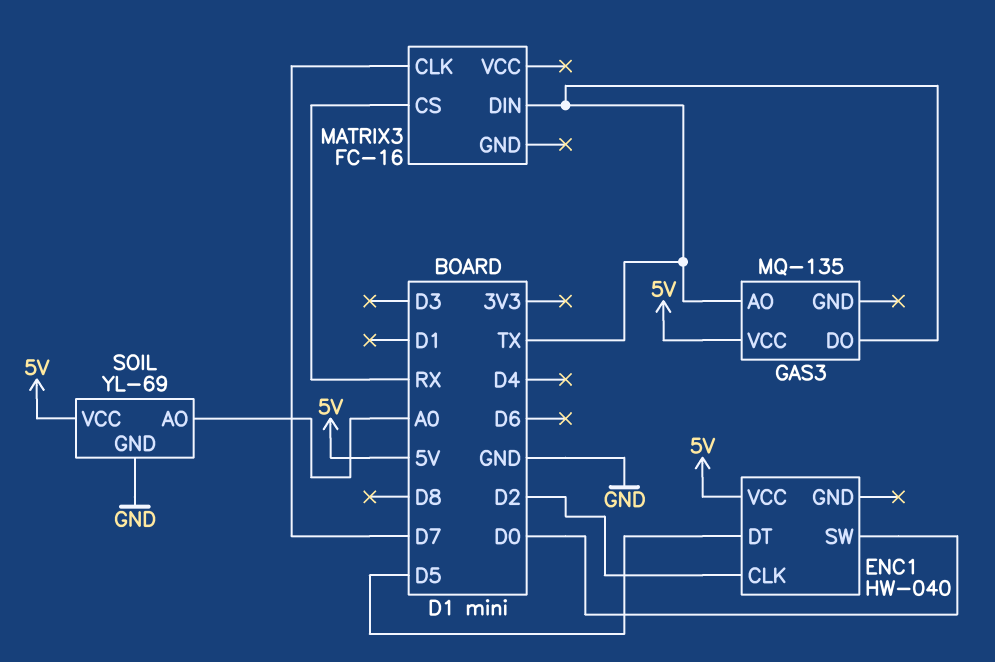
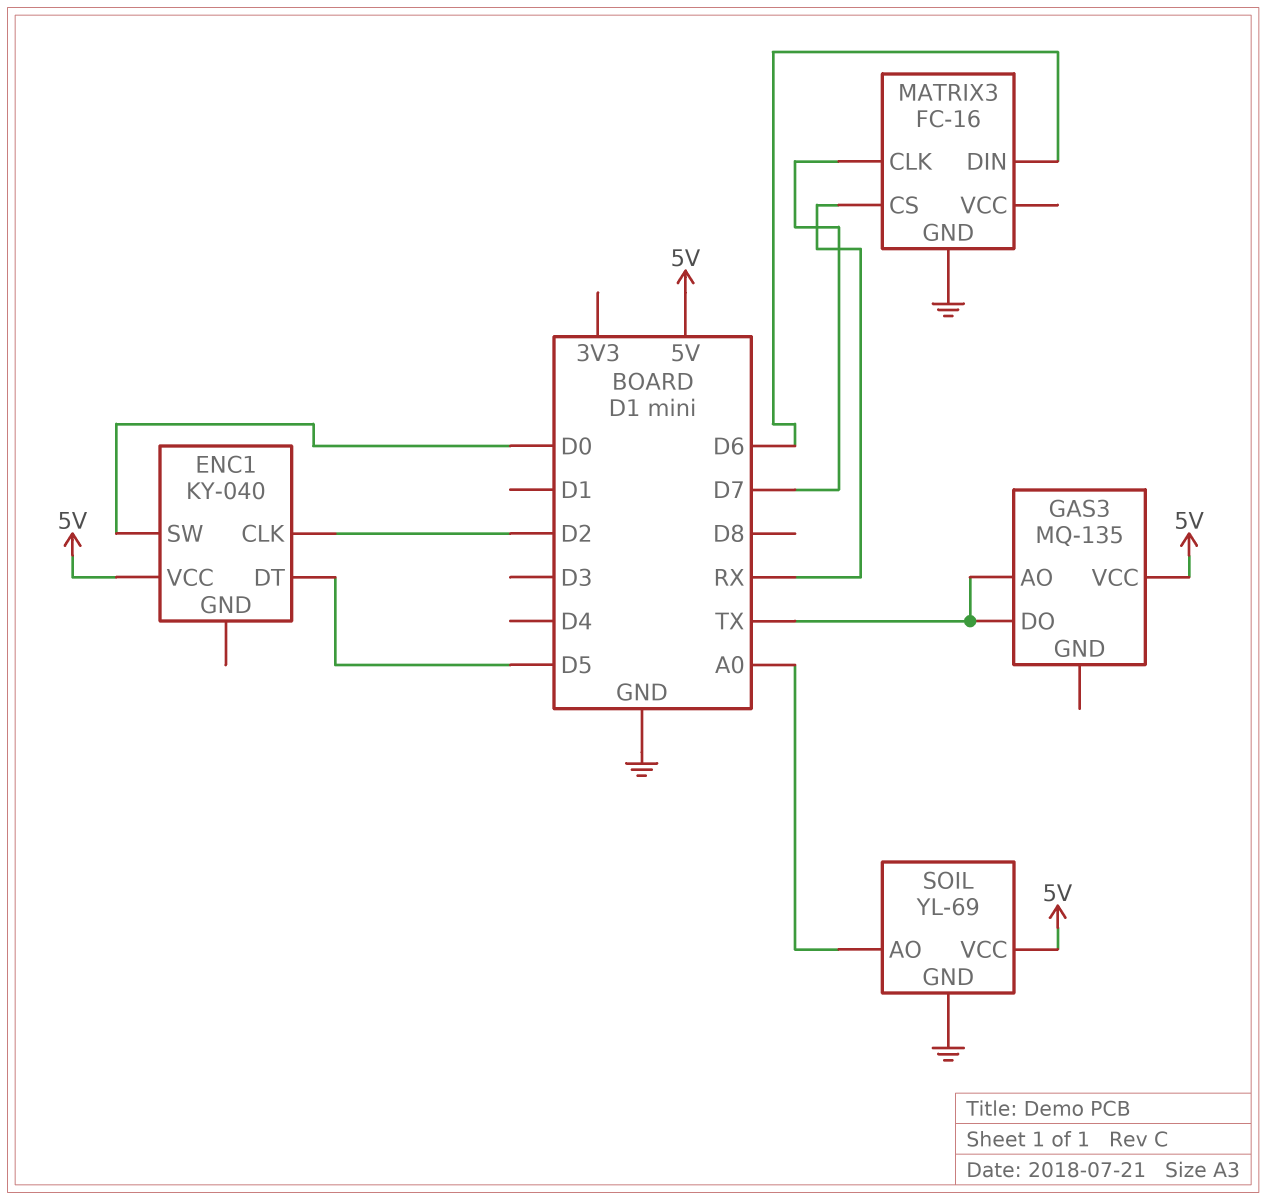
ENC1: HW-040 -> KY-040
MATRIX3 pin DIN: TX -> D6
MATRIX3 pin GND: none -> GND

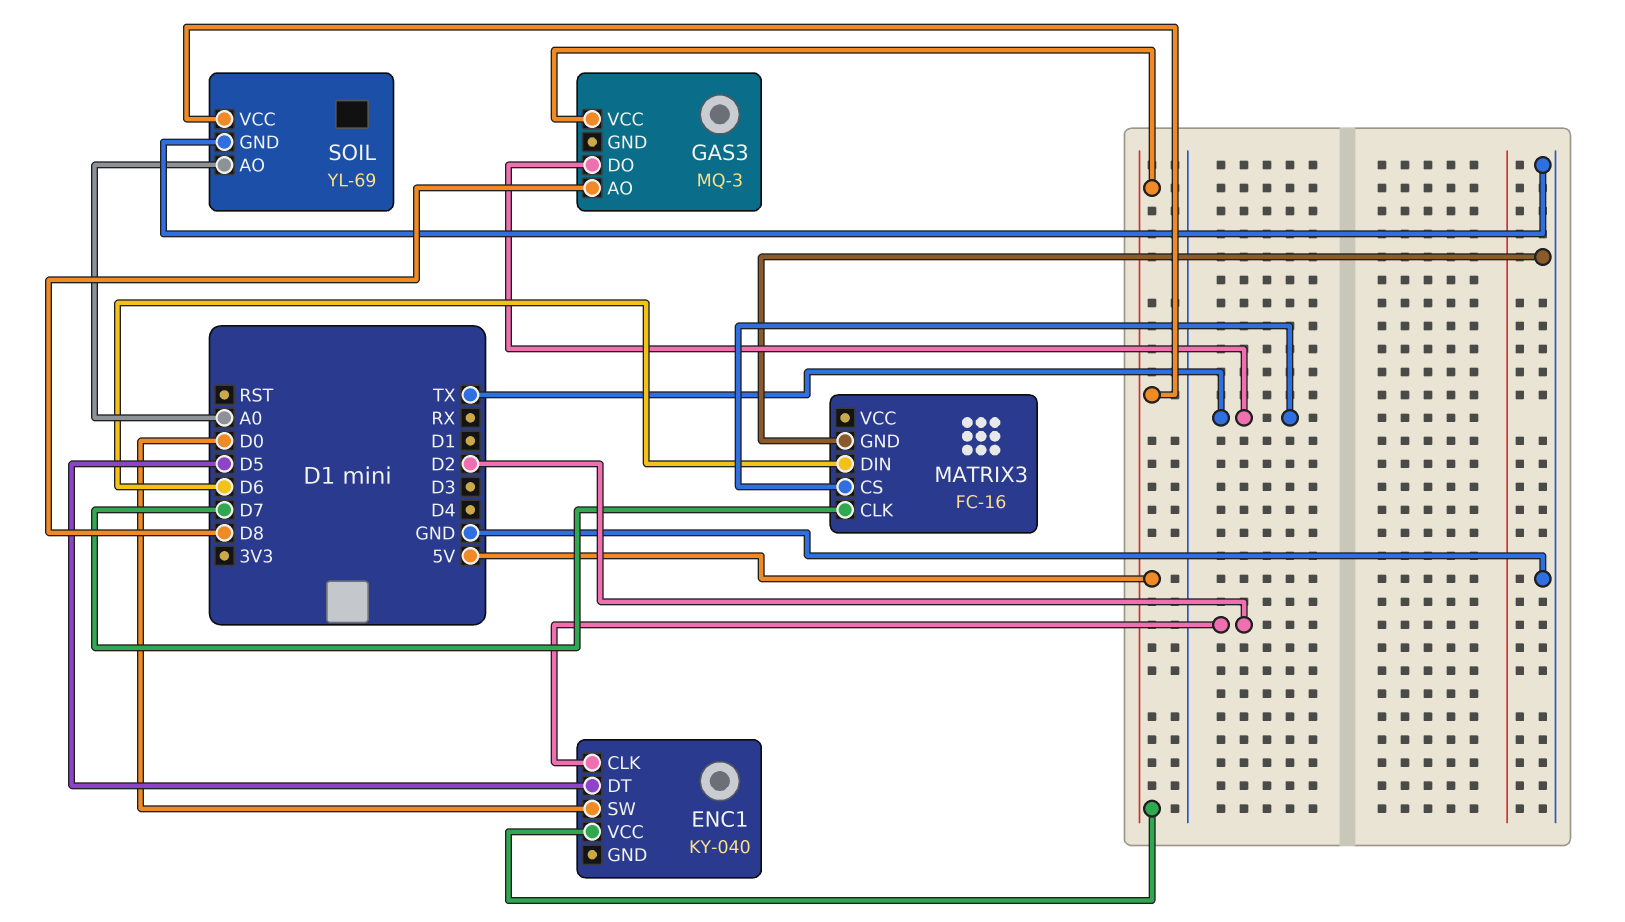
GAS3: MQ-135 -> MQ-3
GAS3 pin AO: TX -> D8
MATRIX3 pin CS: RX -> TX

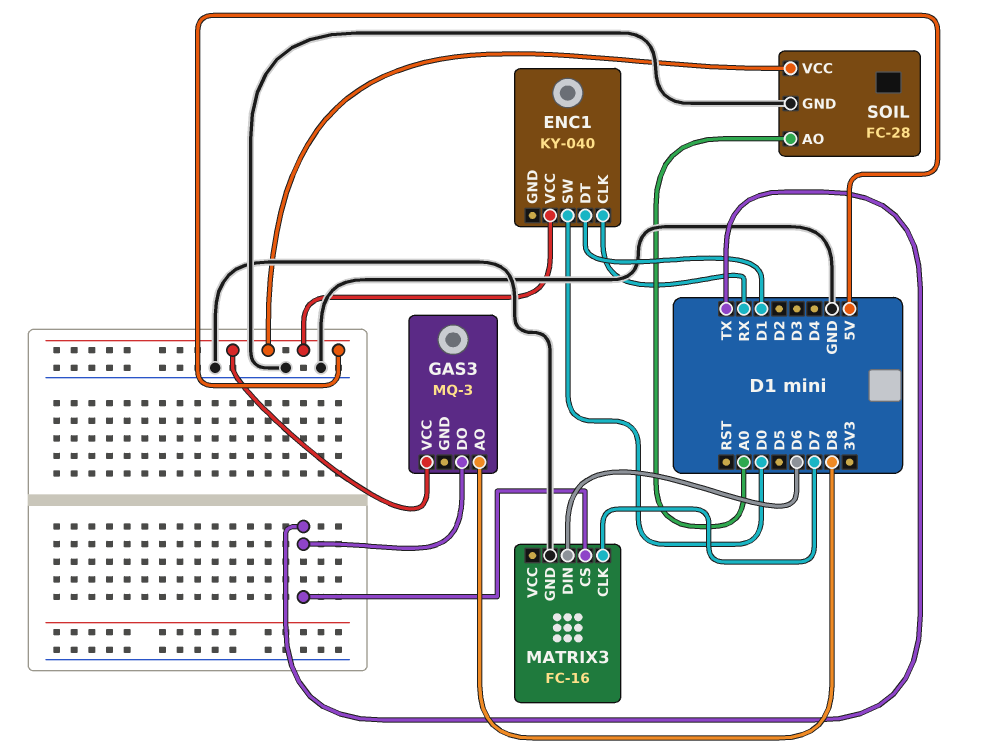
ENC1 pin CLK: D2 -> RX
ENC1 pin DT: D5 -> D1
SOIL: YL-69 -> FC-28

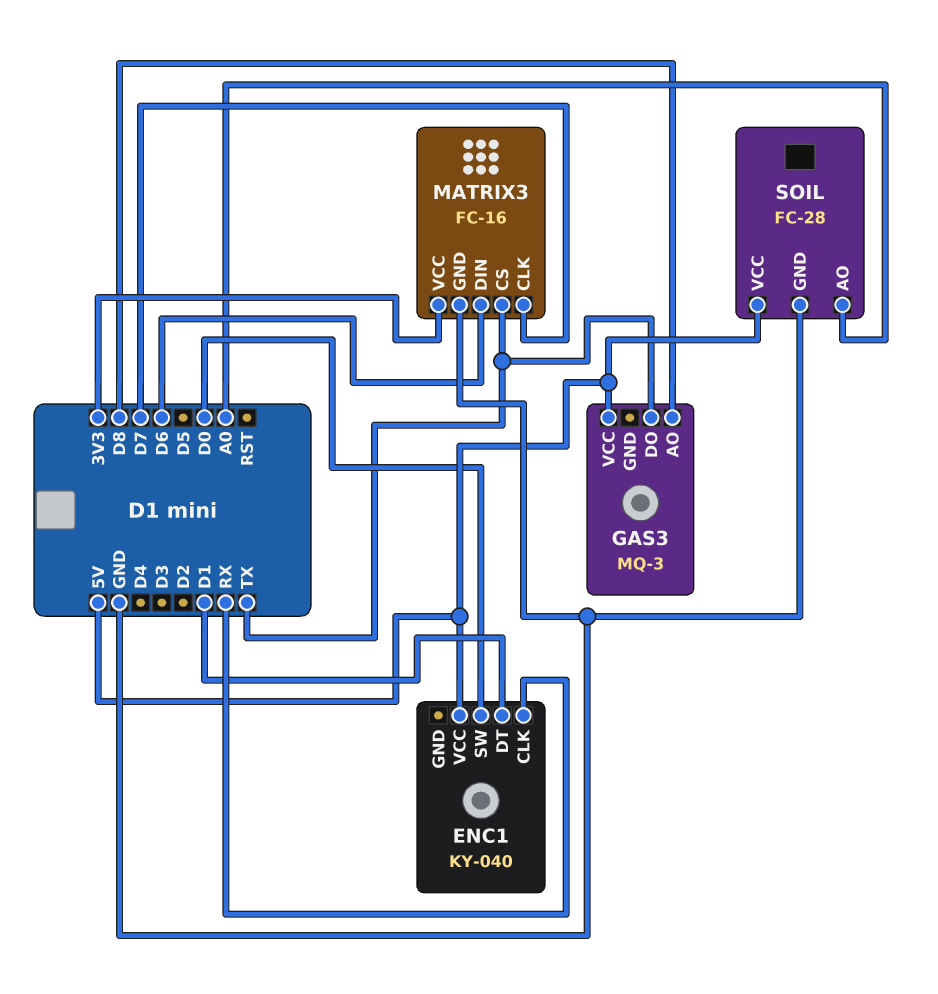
MATRIX3 pin VCC: none -> 3V3

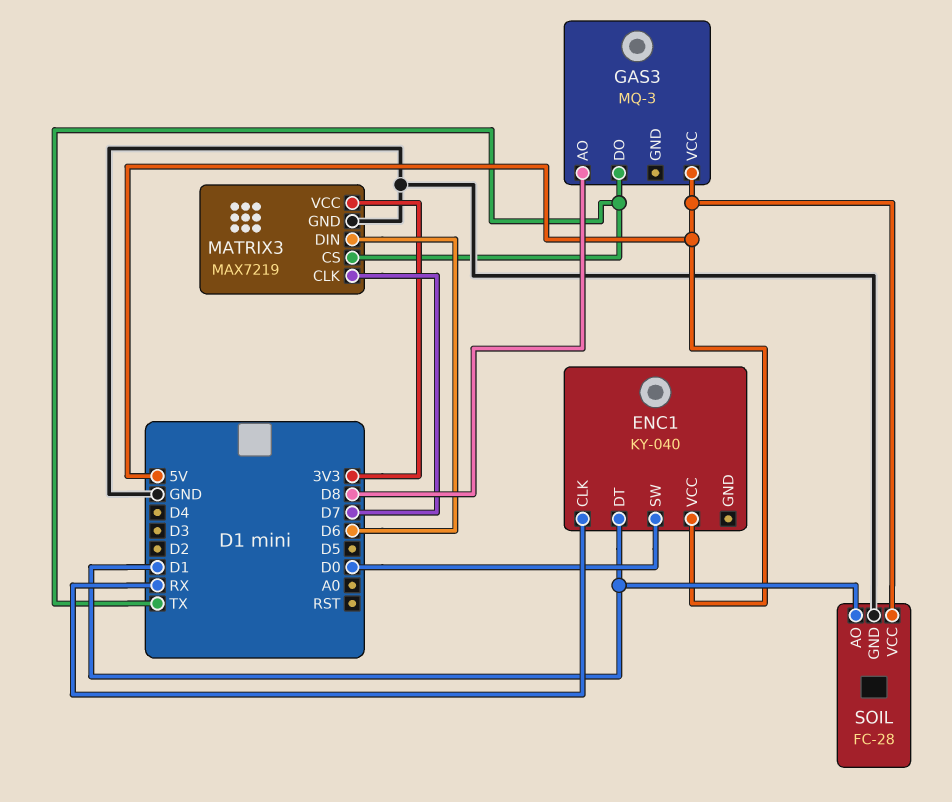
MATRIX3: FC-16 -> MAX7219
SOIL pin AO: A0 -> D1

